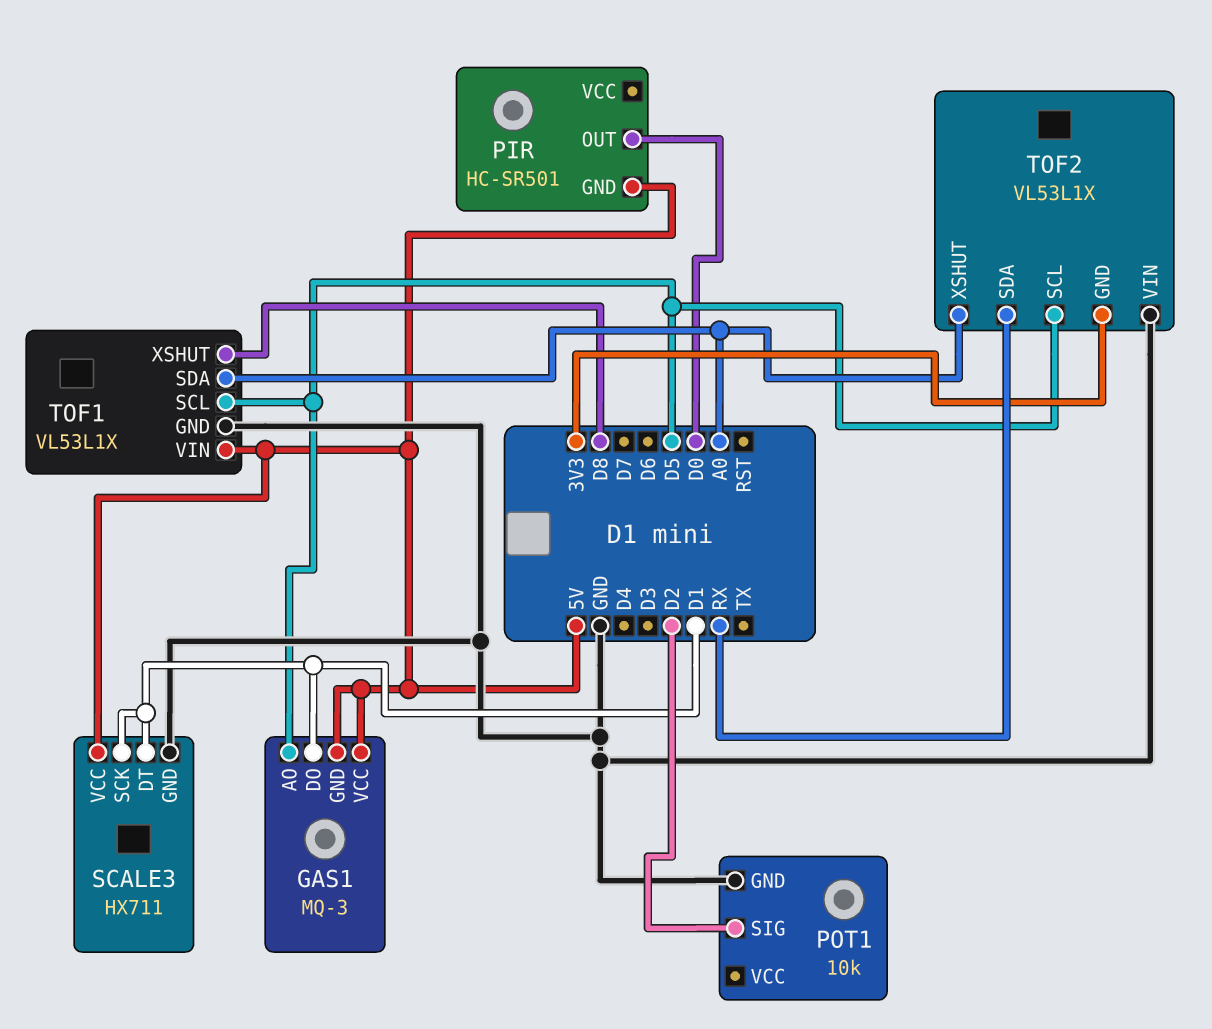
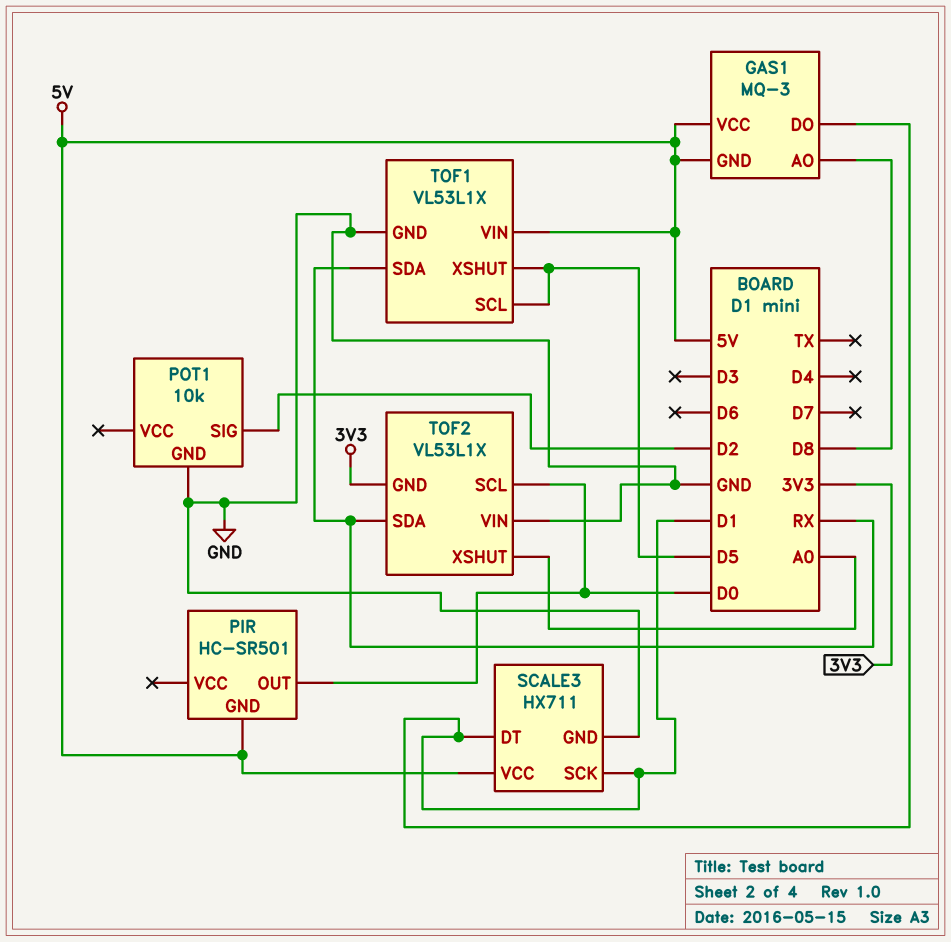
GAS1 pin AO: D5 -> D8
TOF1 pin SDA: A0 -> RX
TOF1 pin XSHUT: D8 -> D5
TOF2 pin SCL: D5 -> D0

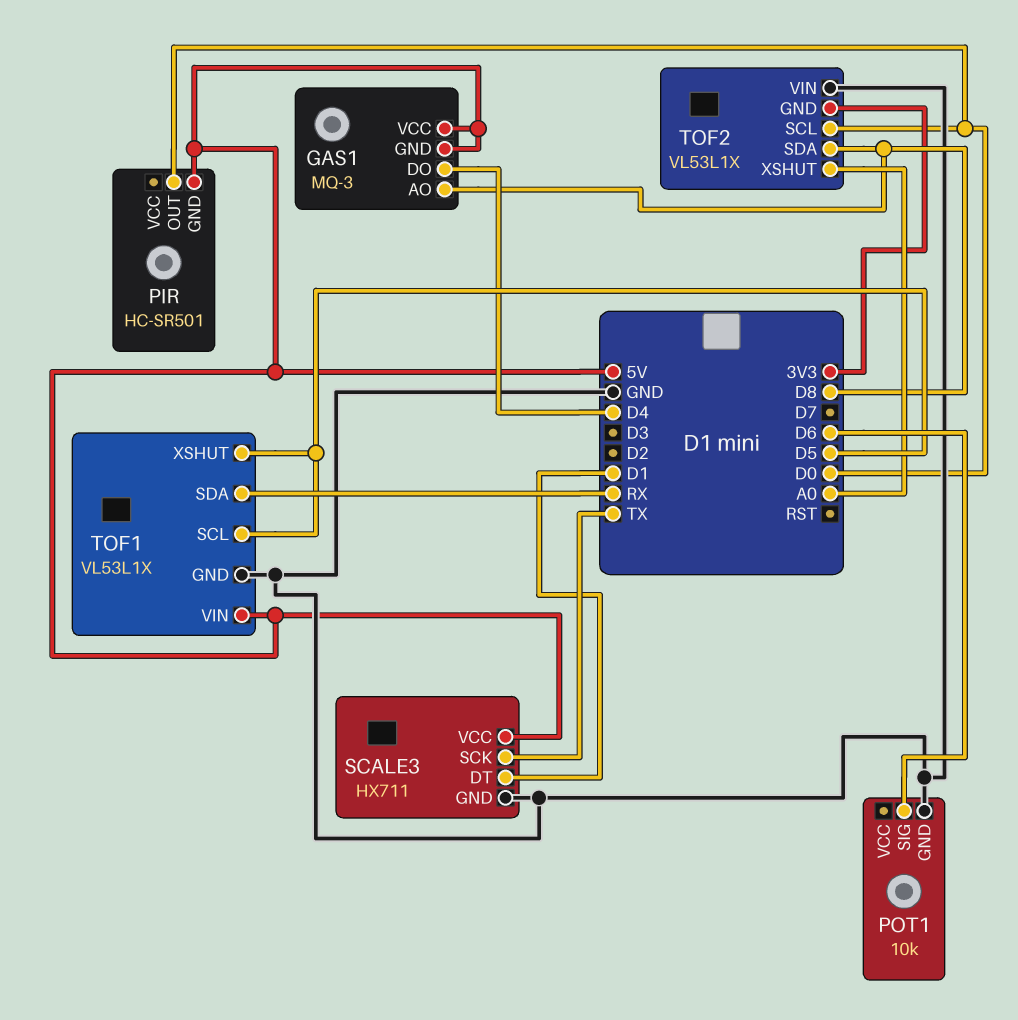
GAS1 pin DO: D1 -> D4
POT1 pin SIG: D2 -> D6
SCALE3 pin SCK: D1 -> TX
TOF2 pin SDA: RX -> D8

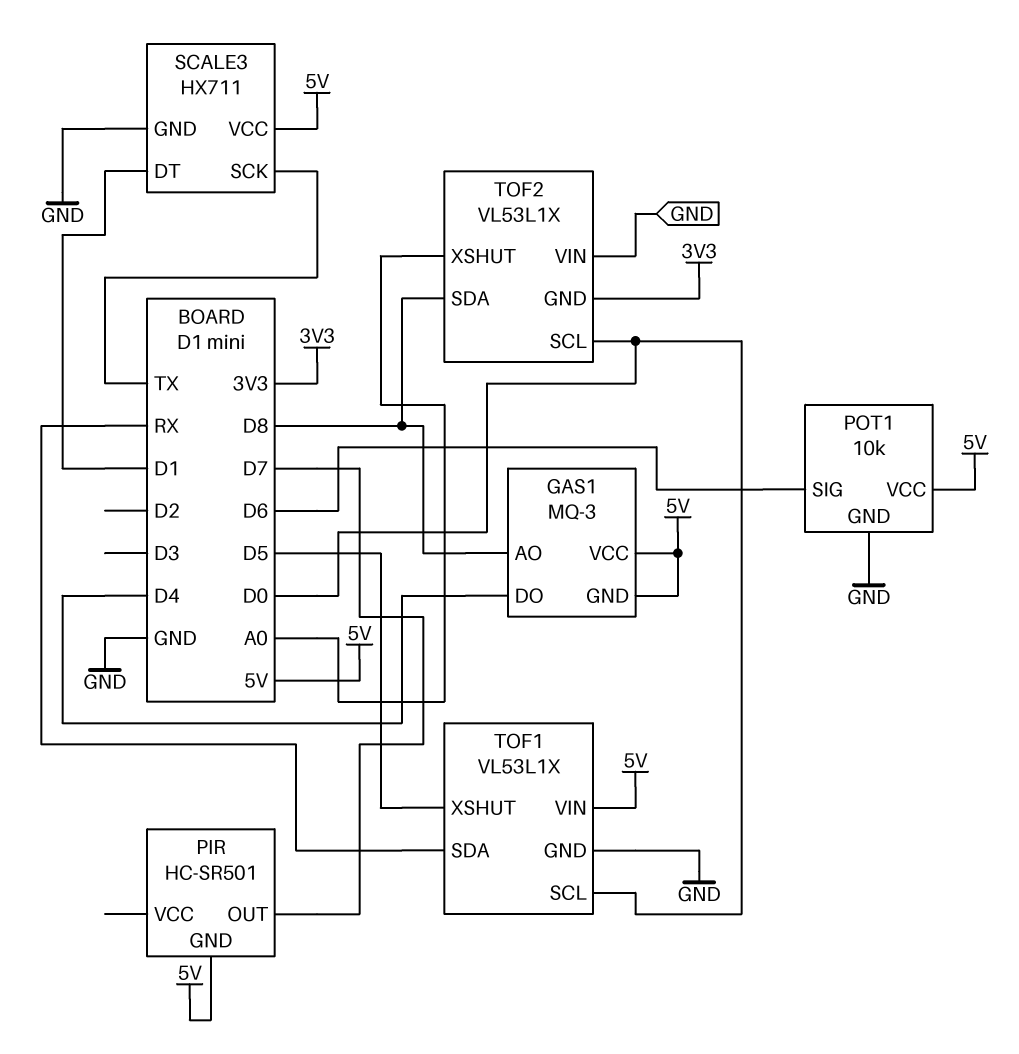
PIR pin OUT: D0 -> D7
POT1 pin VCC: none -> 5V
TOF1 pin SCL: D5 -> D0

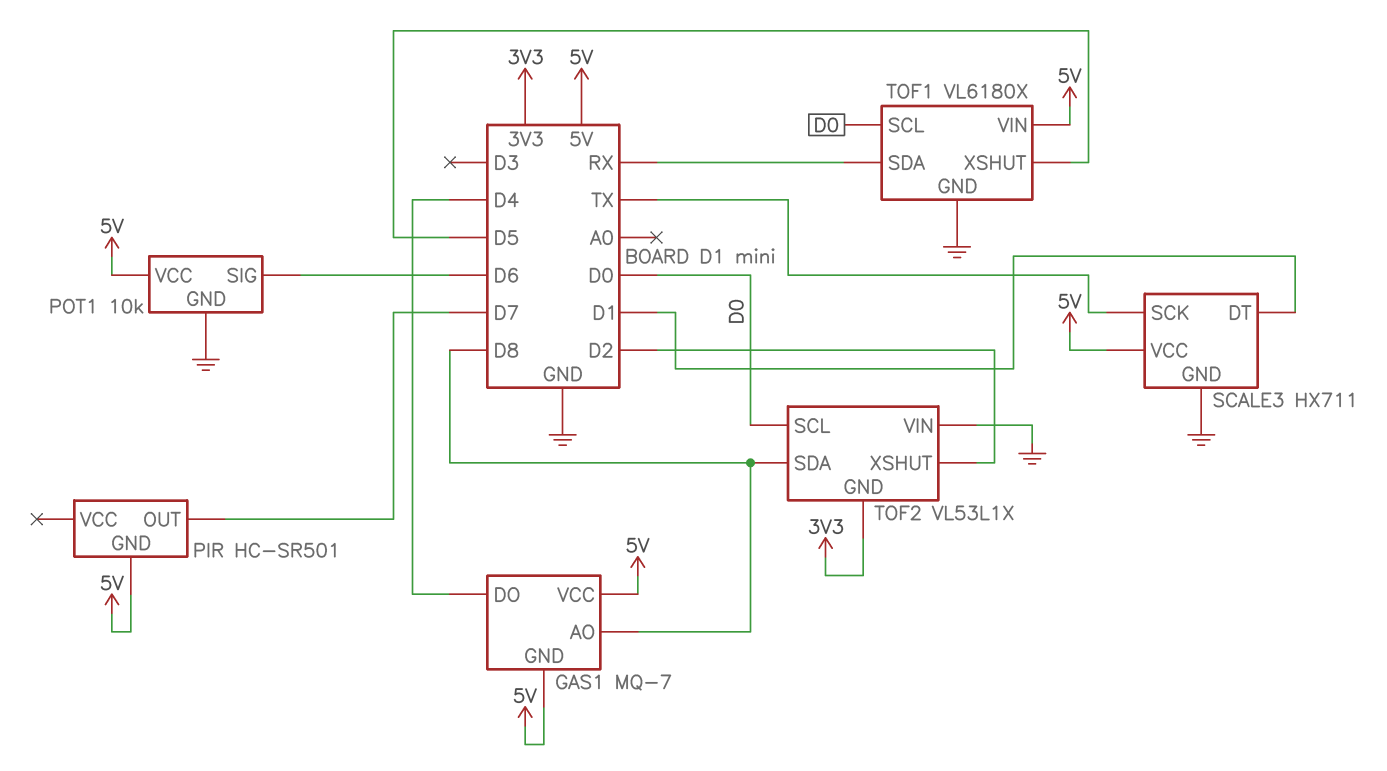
GAS1: MQ-3 -> MQ-7
TOF1: VL53L1X -> VL6180X
TOF2 pin XSHUT: A0 -> D2

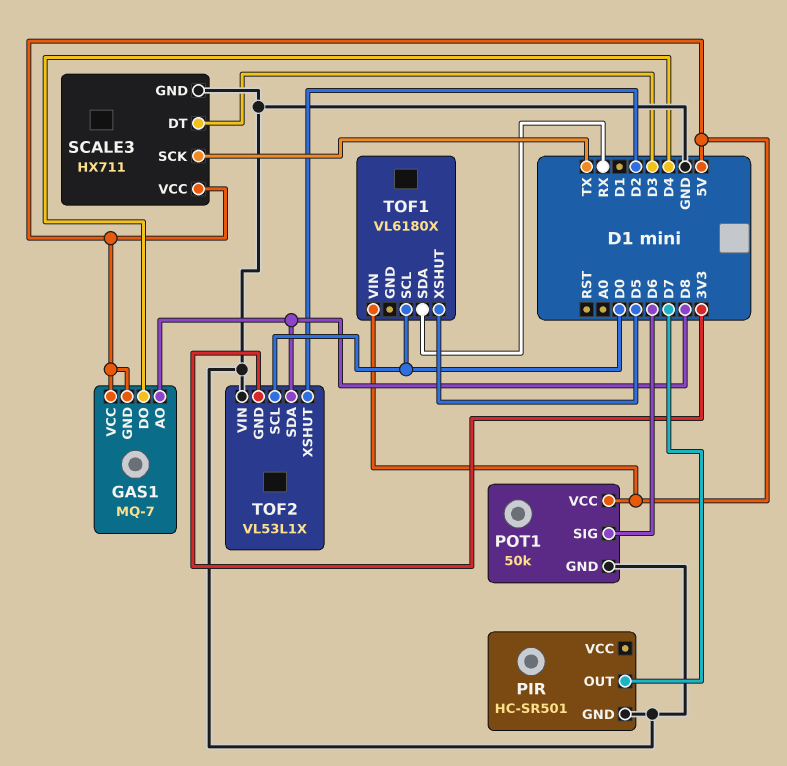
PIR pin GND: 5V -> GND
POT1: 10k -> 50k
SCALE3 pin DT: D1 -> D3
TOF1 pin GND: GND -> none

